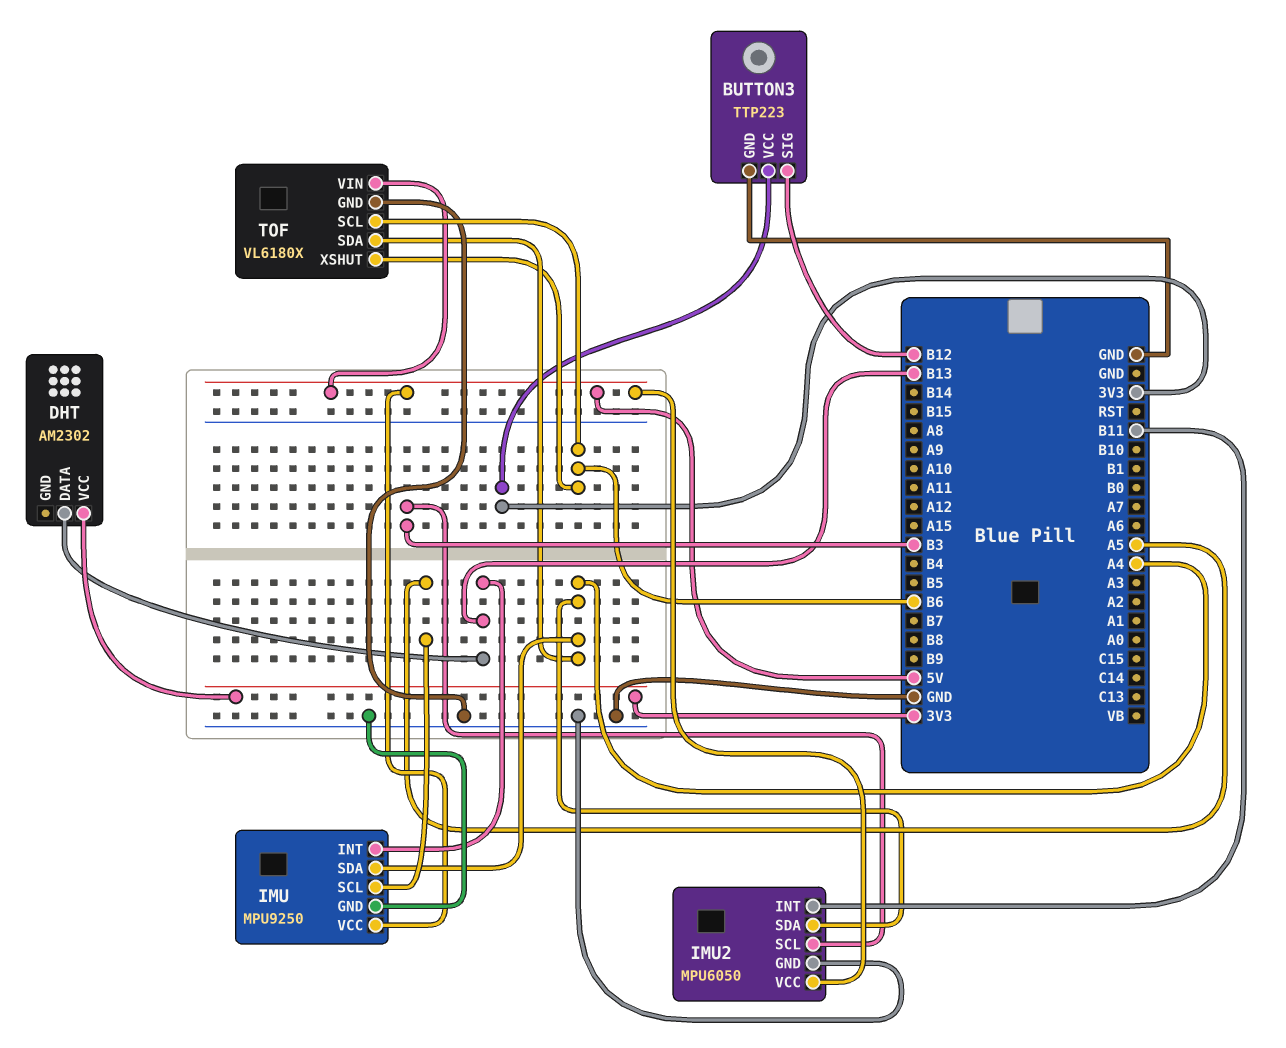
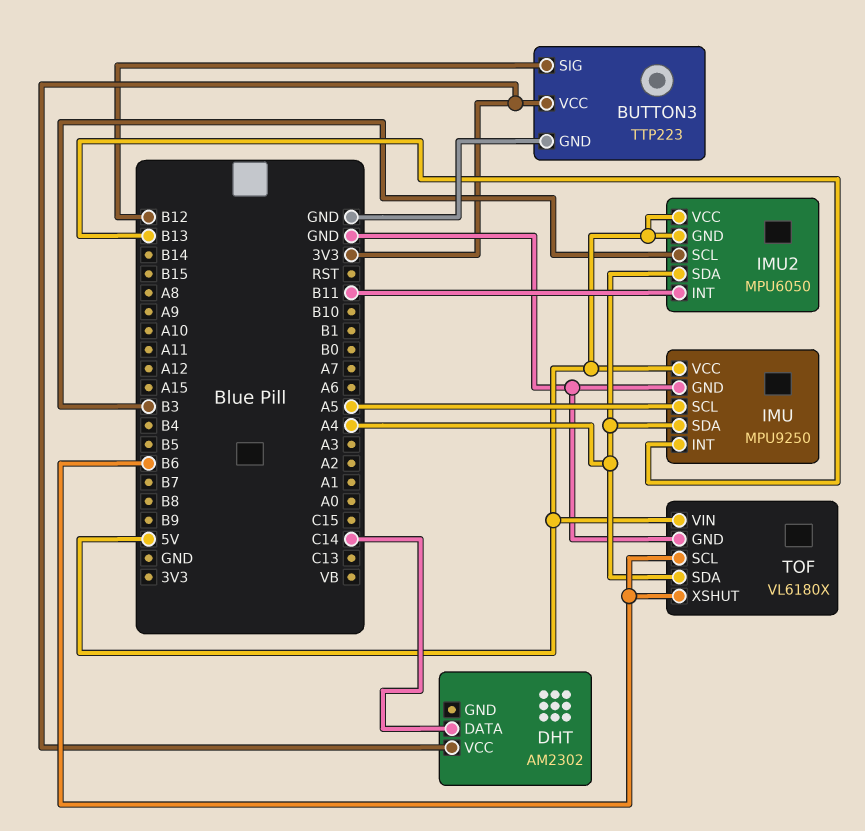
DHT pin DATA: B13 -> C14
IMU2 pin GND: GND -> 5V

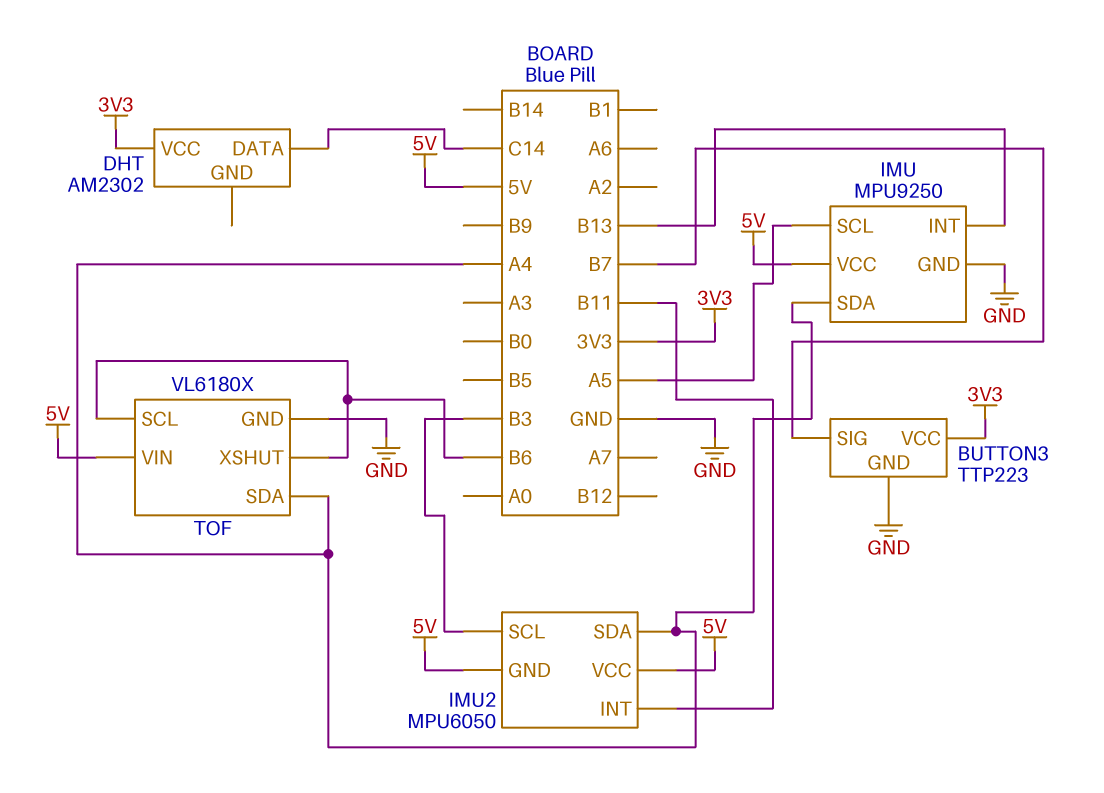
BUTTON3 pin SIG: B12 -> B7

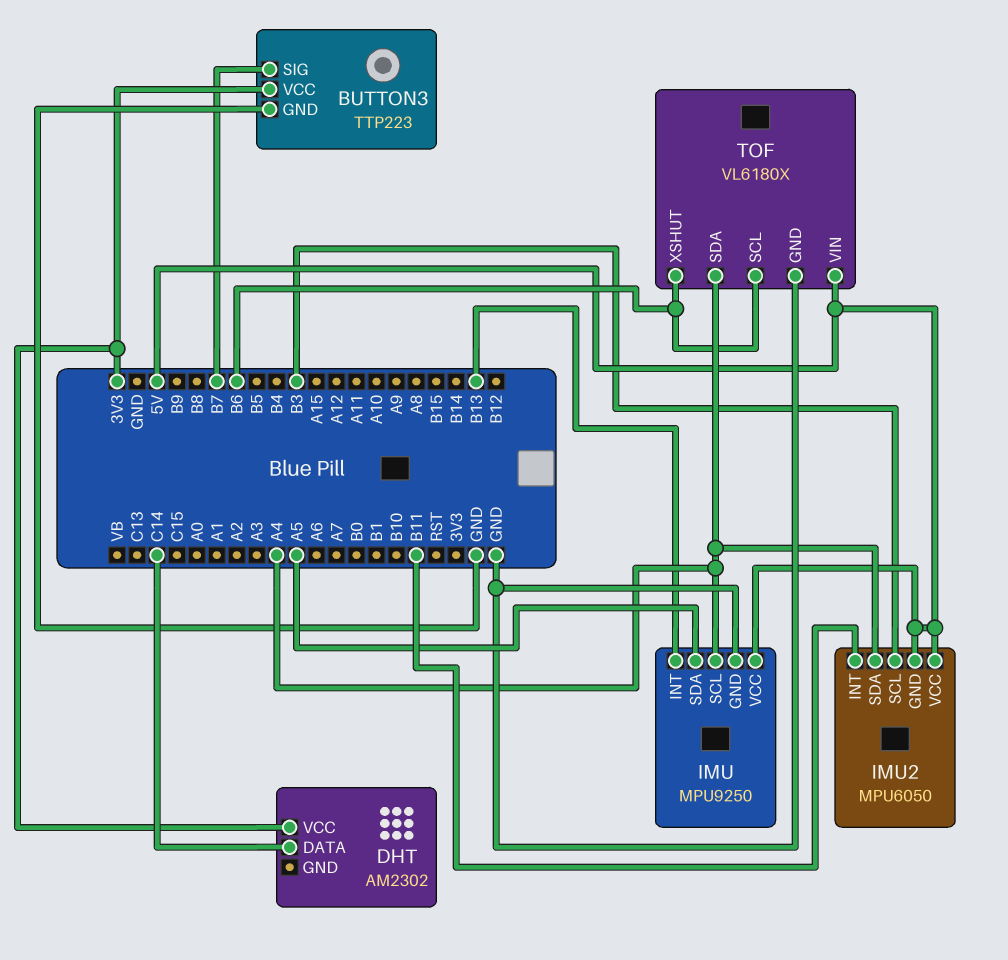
IMU pin SCL: A5 -> A4
IMU pin SDA: A4 -> A5

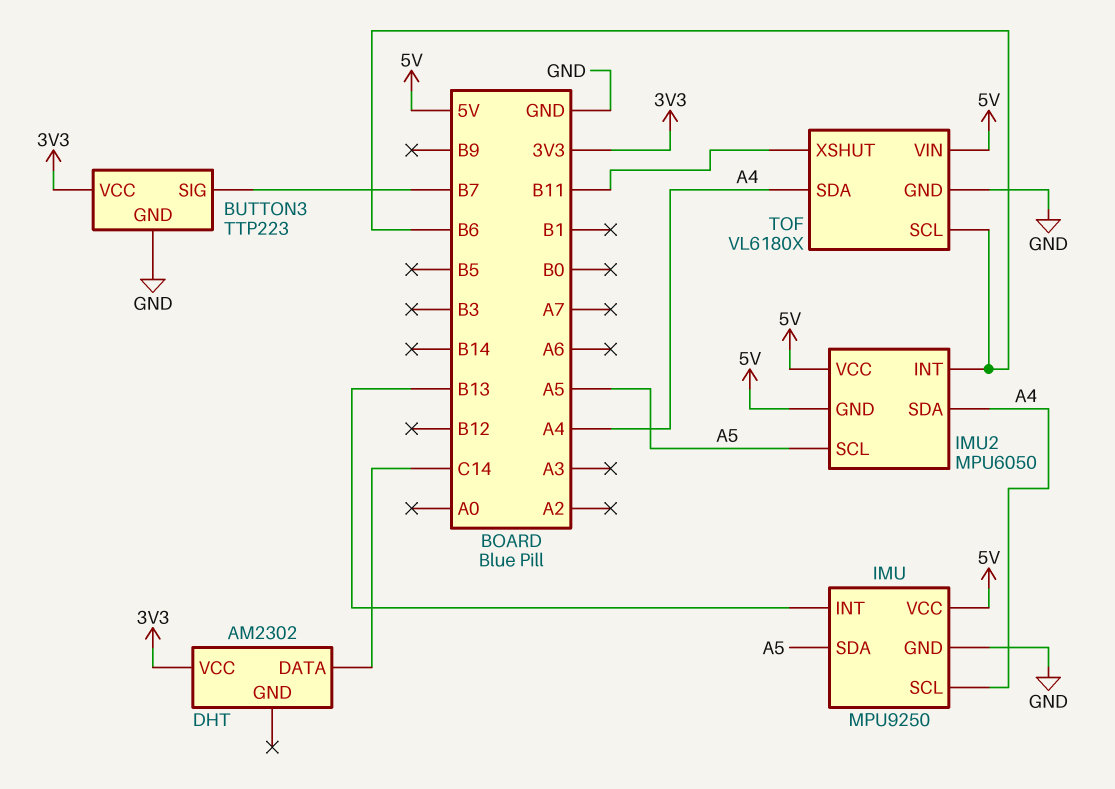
IMU2 pin INT: B11 -> B6
IMU2 pin SCL: B3 -> A5
TOF pin XSHUT: B6 -> B11

